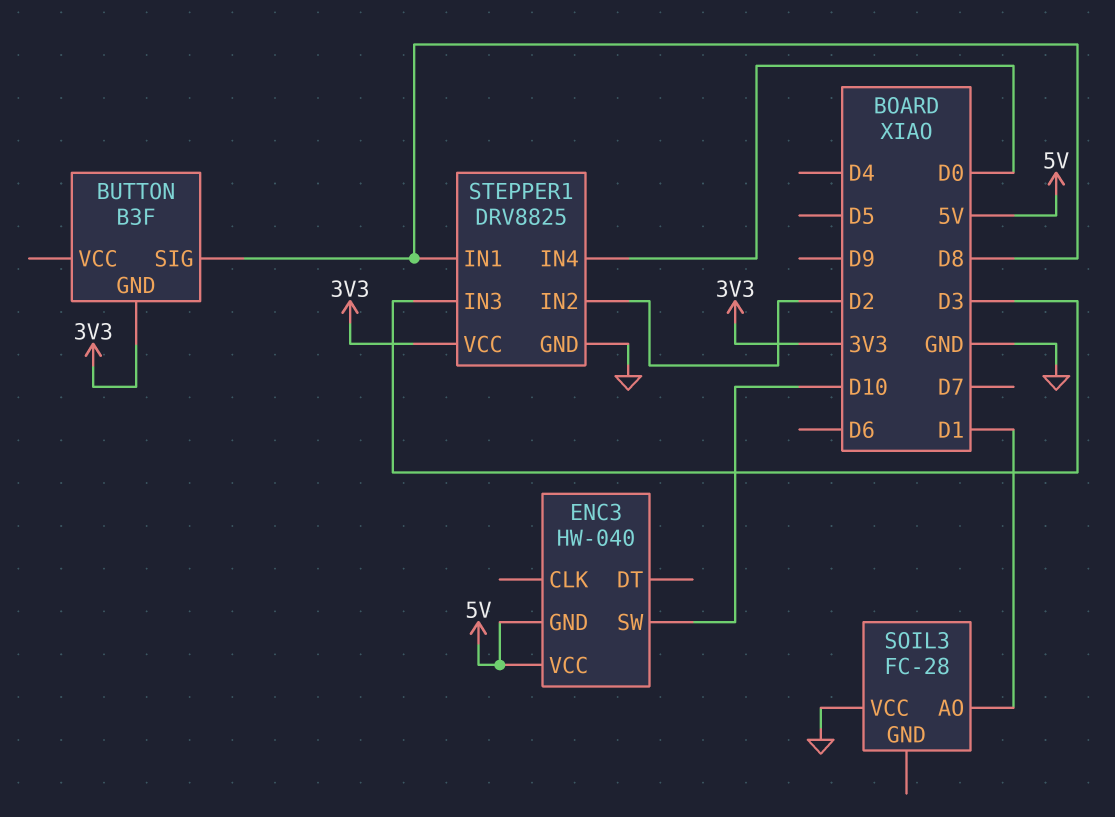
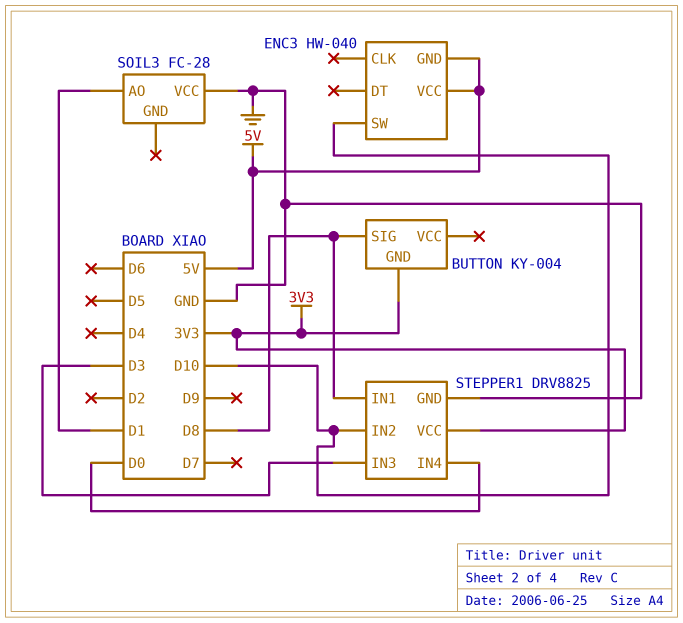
BUTTON: B3F -> KY-004
STEPPER1 pin IN2: D2 -> D10

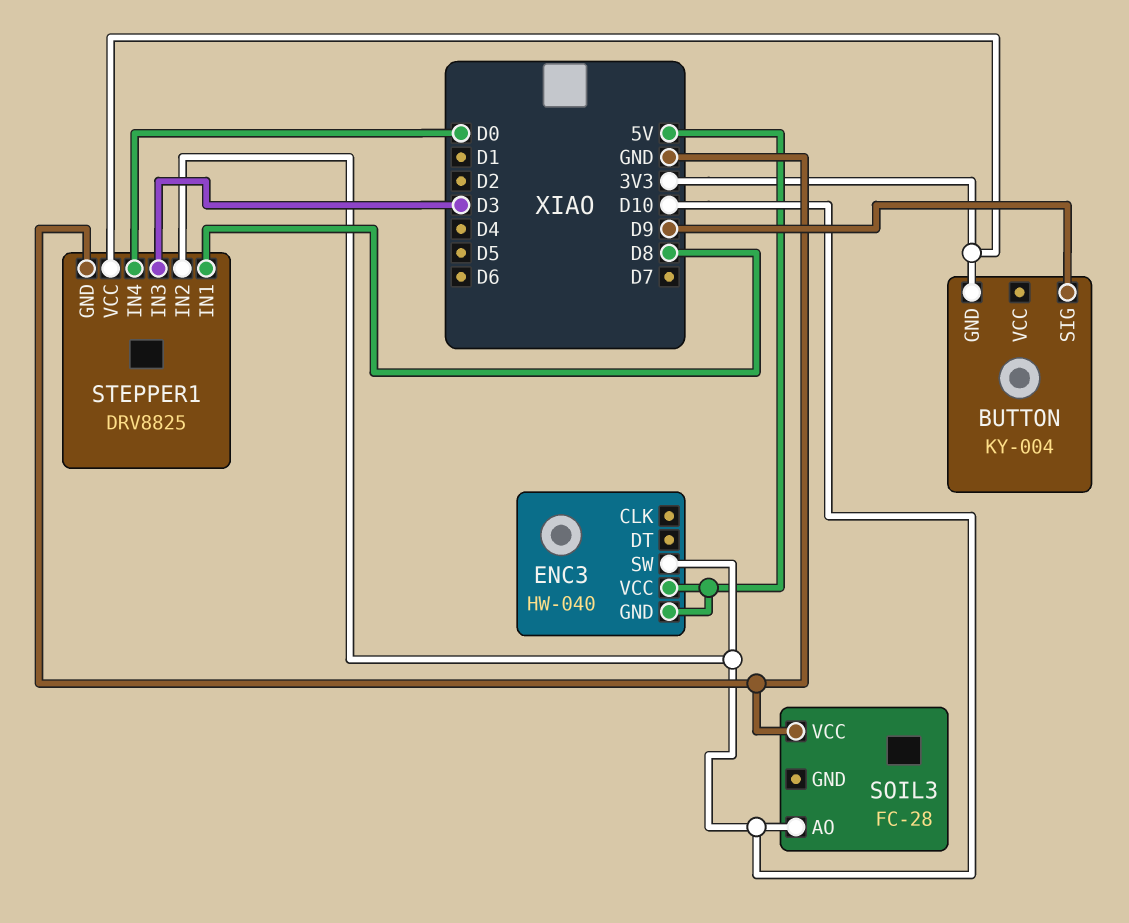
BUTTON pin SIG: D8 -> D9
SOIL3 pin AO: D1 -> D10

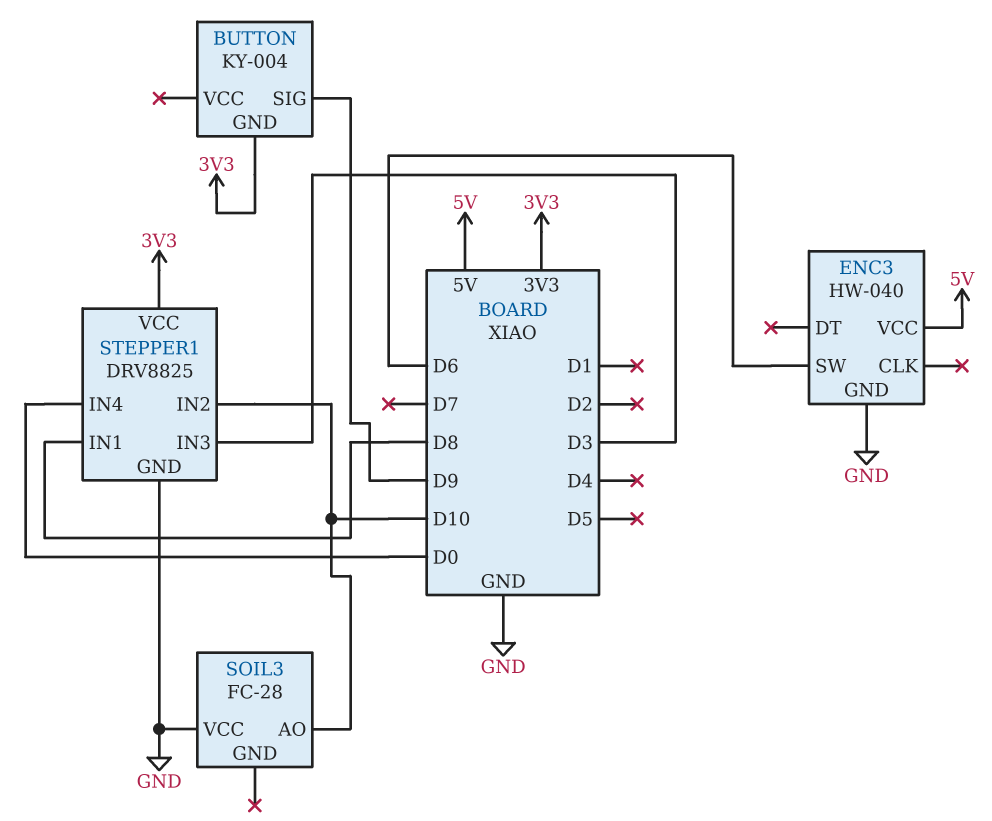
ENC3 pin GND: 5V -> GND
ENC3 pin SW: D10 -> D6

